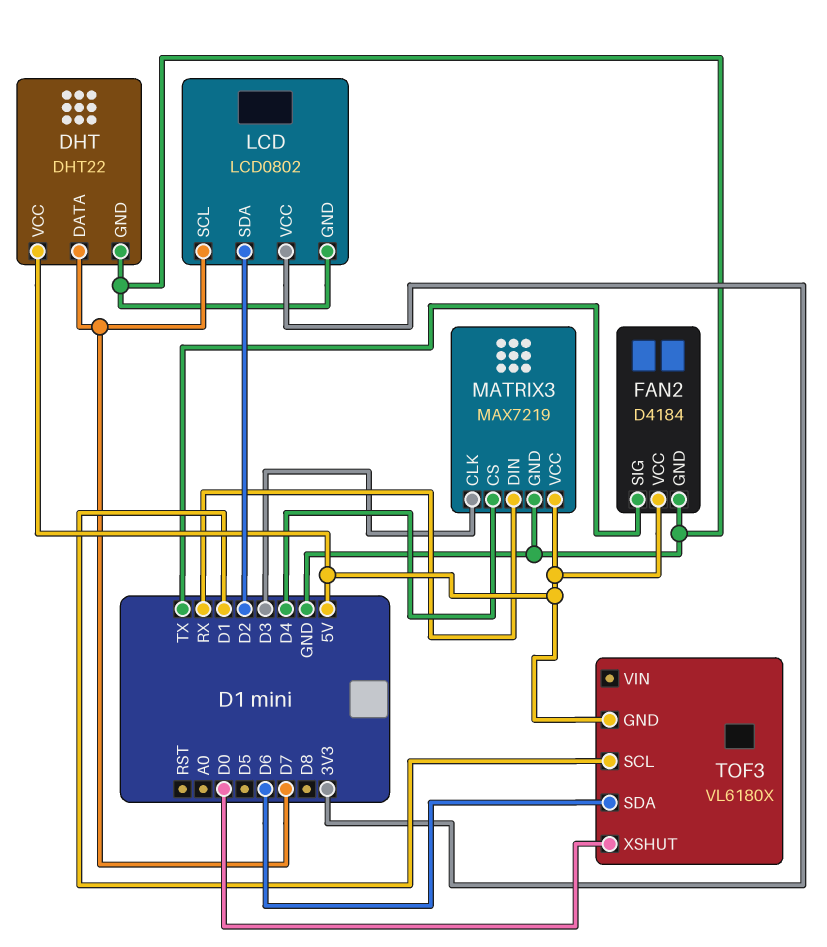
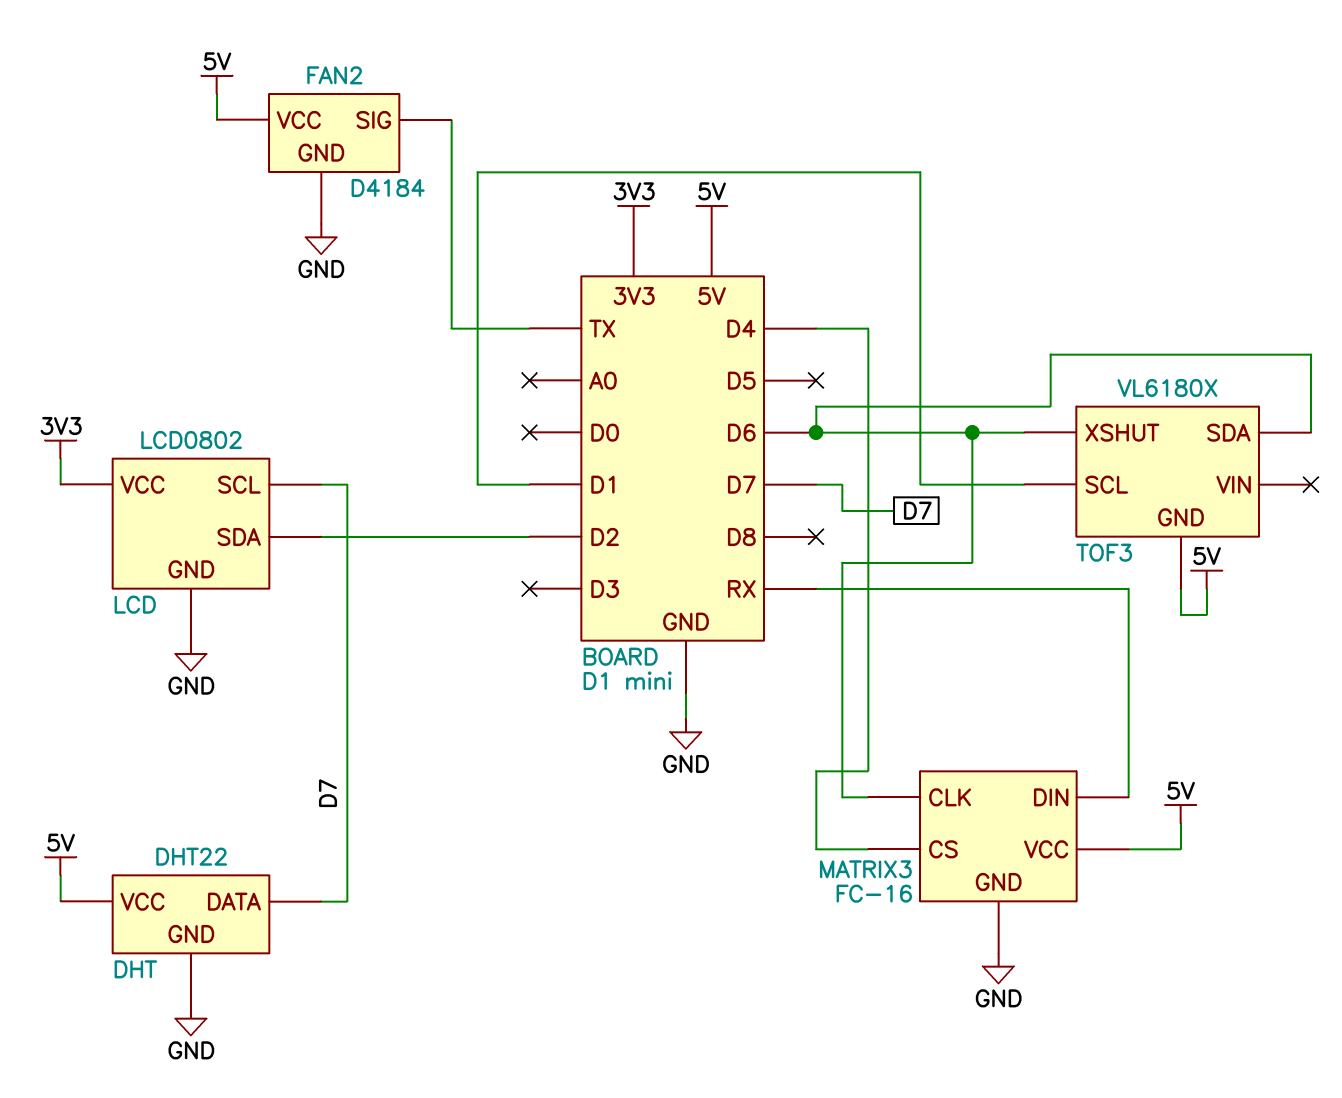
MATRIX3: MAX7219 -> FC-16
MATRIX3 pin CLK: D3 -> D6
TOF3 pin XSHUT: D0 -> D6

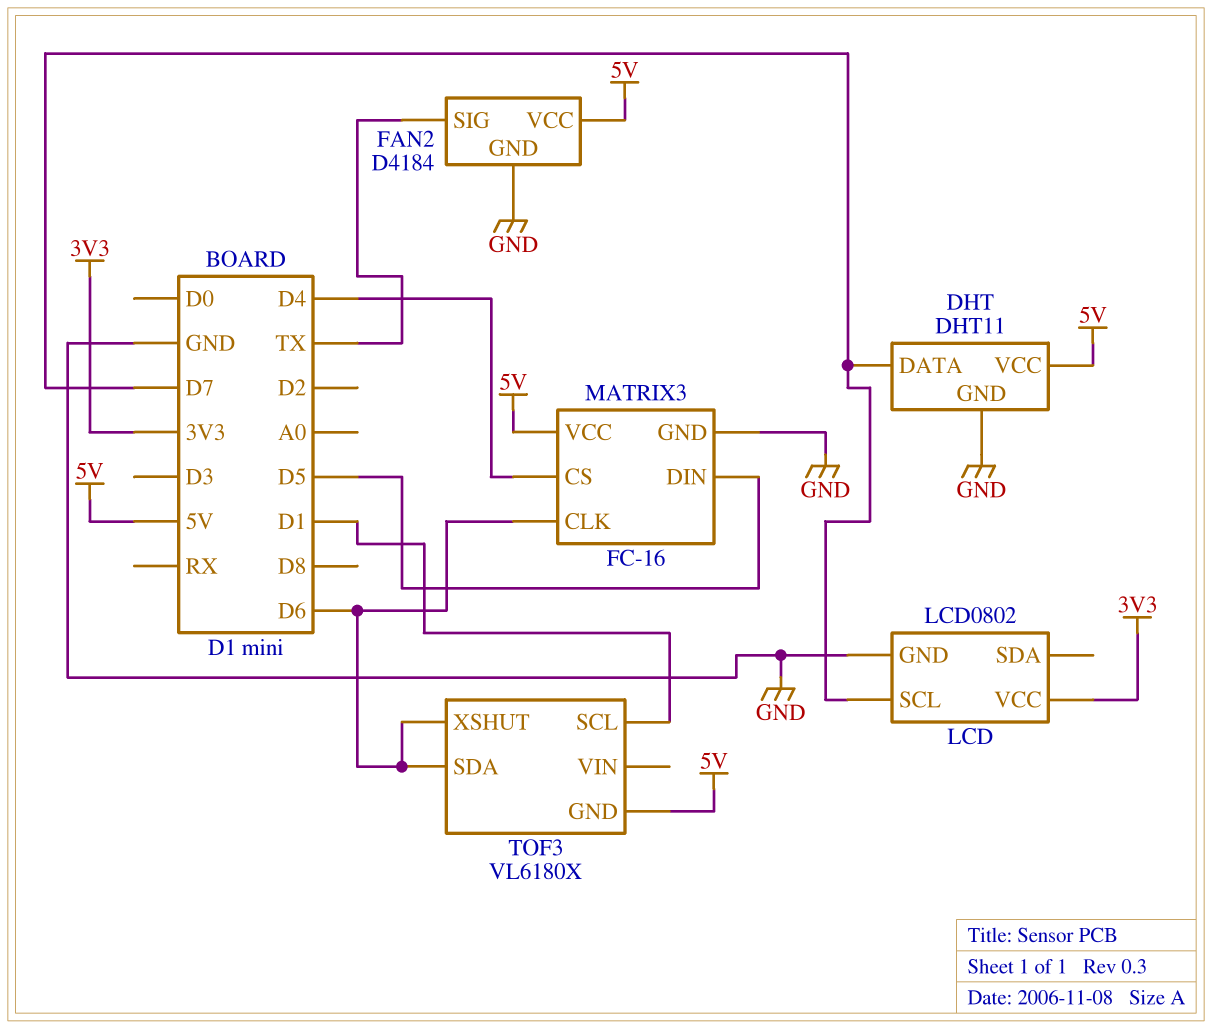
DHT: DHT22 -> DHT11
LCD pin SDA: D2 -> none
MATRIX3 pin DIN: RX -> D5

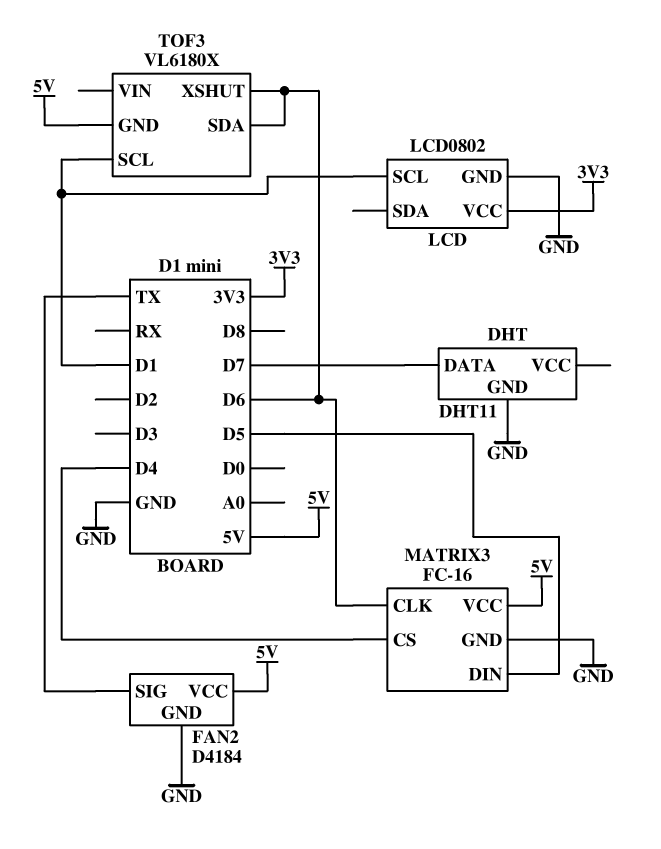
DHT pin VCC: 5V -> none
LCD pin SCL: D7 -> D1

